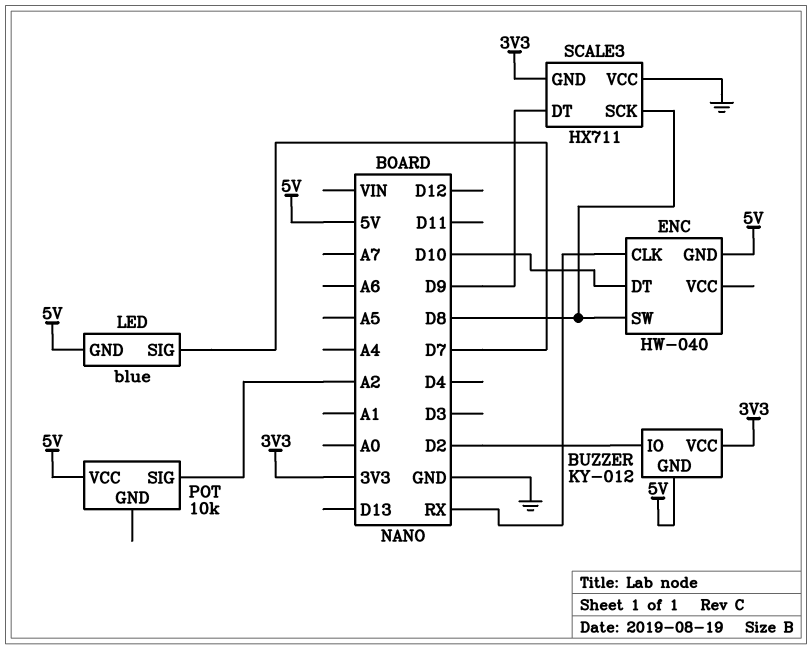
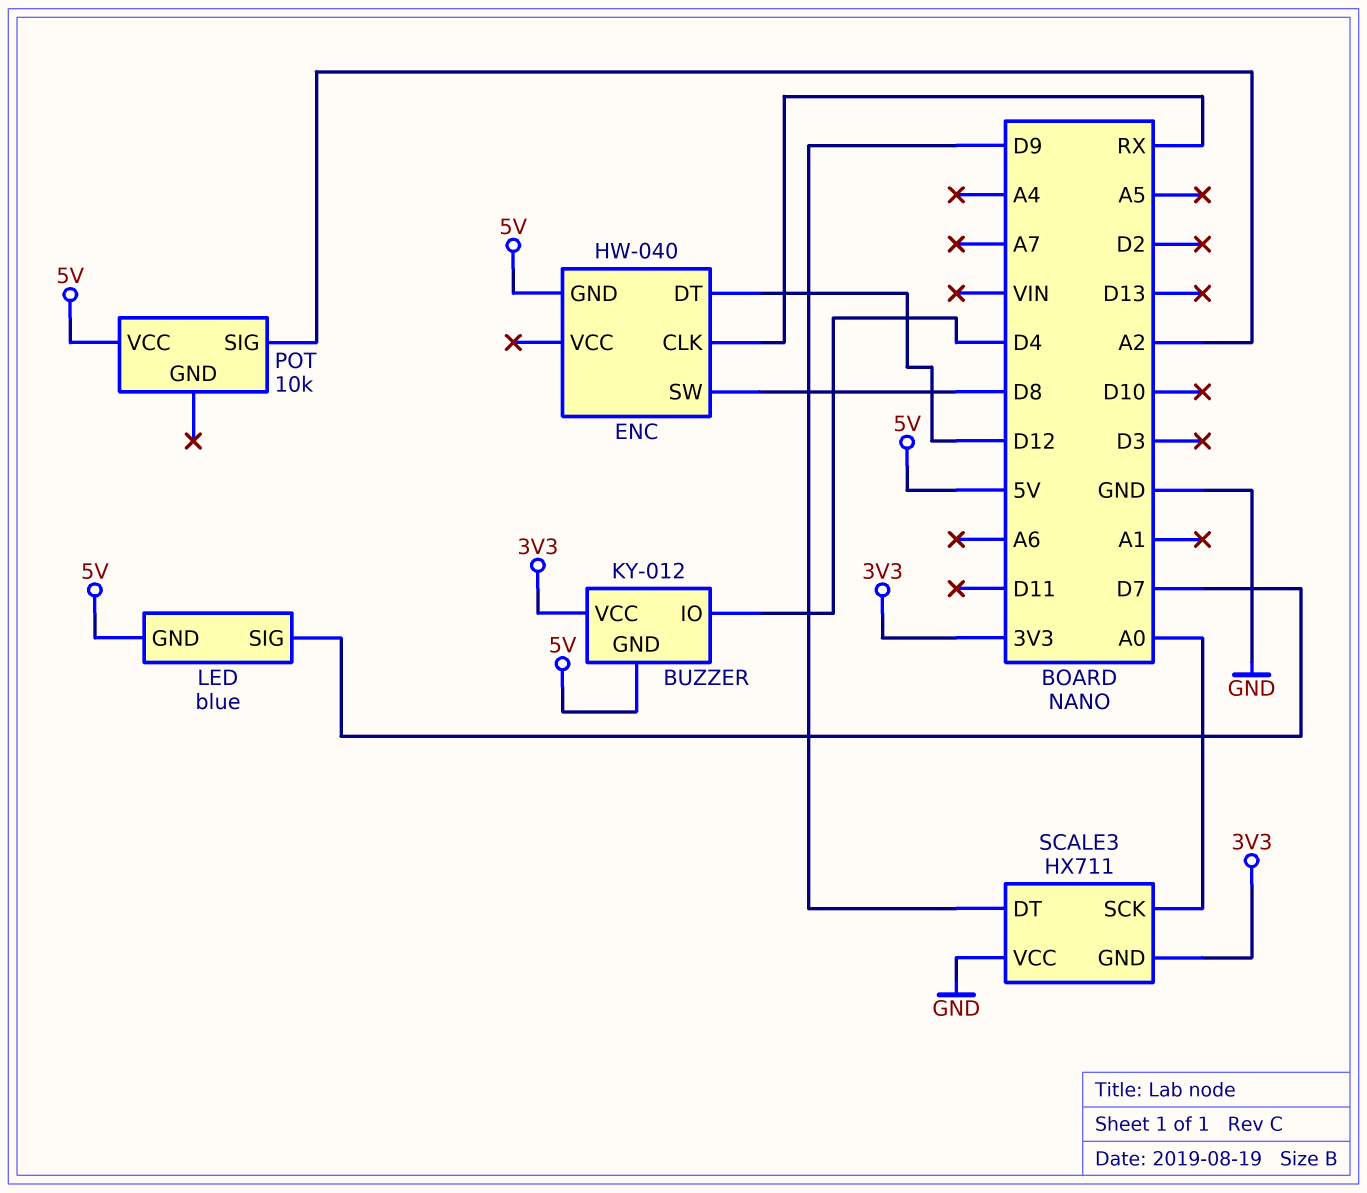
BUZZER pin IO: D2 -> D4
ENC pin DT: D10 -> D12
SCALE3 pin SCK: D8 -> A0

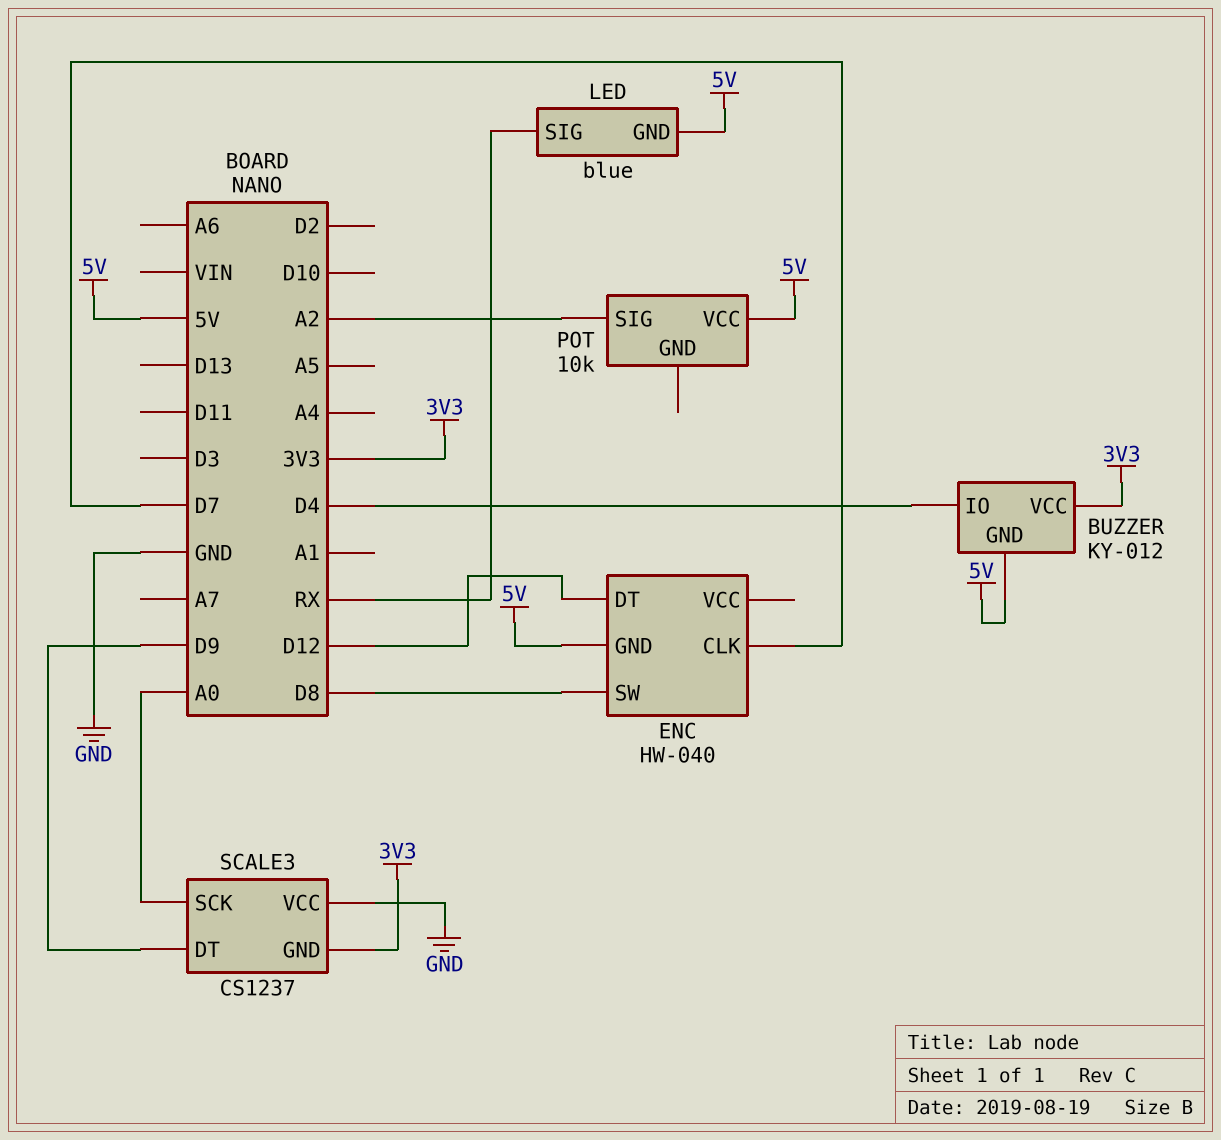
ENC pin CLK: RX -> D7
LED pin SIG: D7 -> RX
SCALE3: HX711 -> CS1237

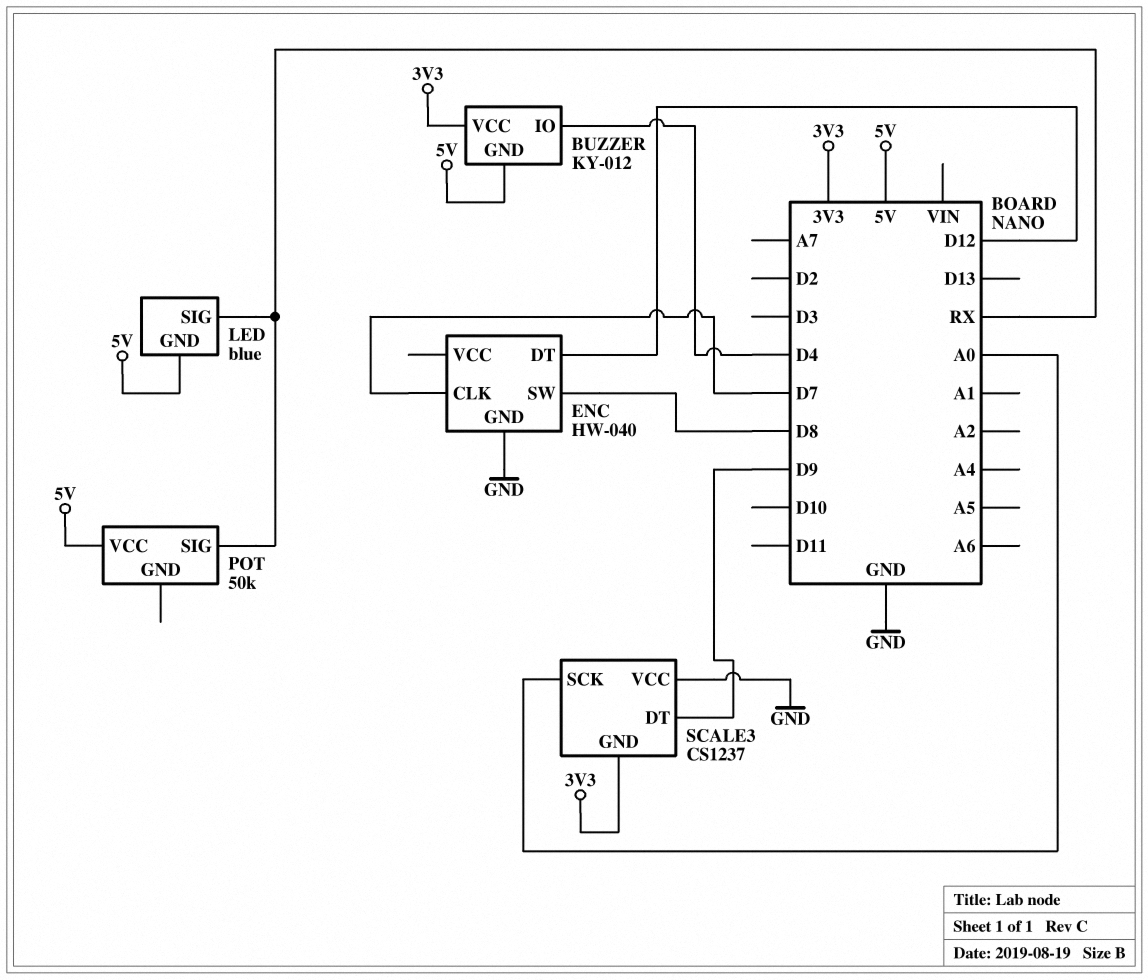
ENC pin GND: 5V -> GND
POT: 10k -> 50k
POT pin SIG: A2 -> RX

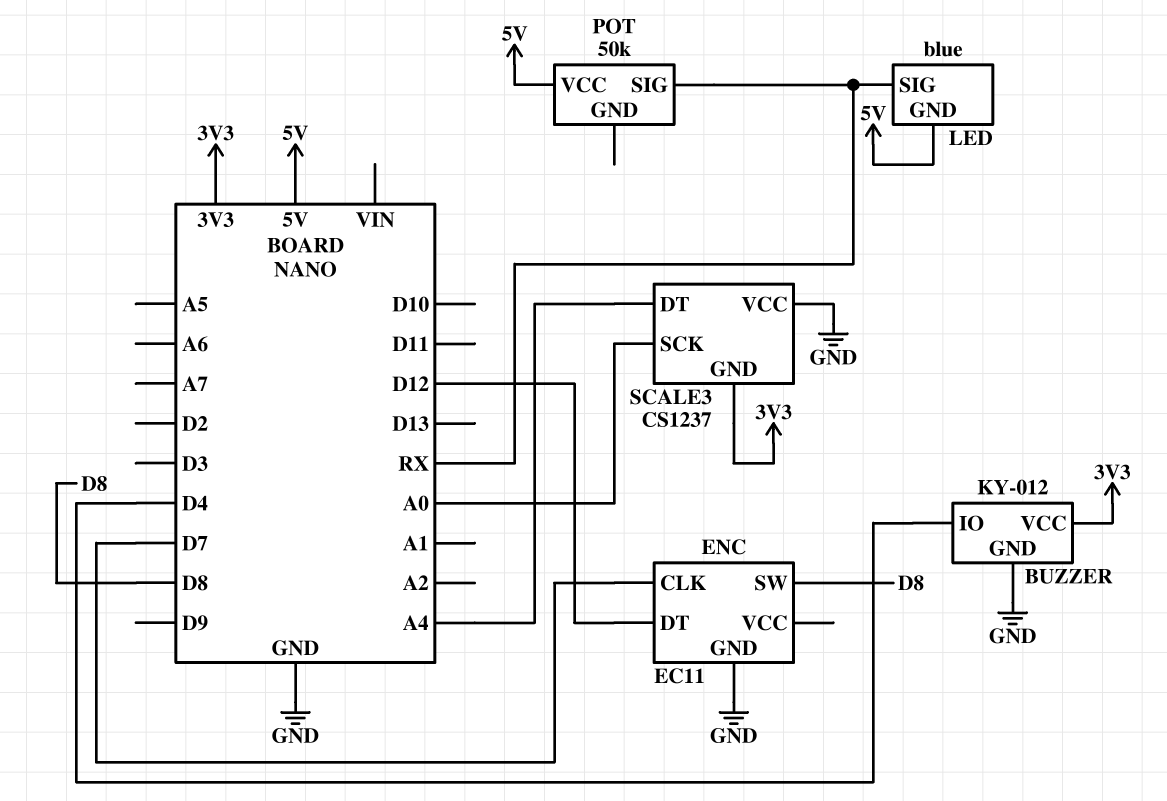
BUZZER pin GND: 5V -> GND
ENC: HW-040 -> EC11
SCALE3 pin DT: D9 -> A4

